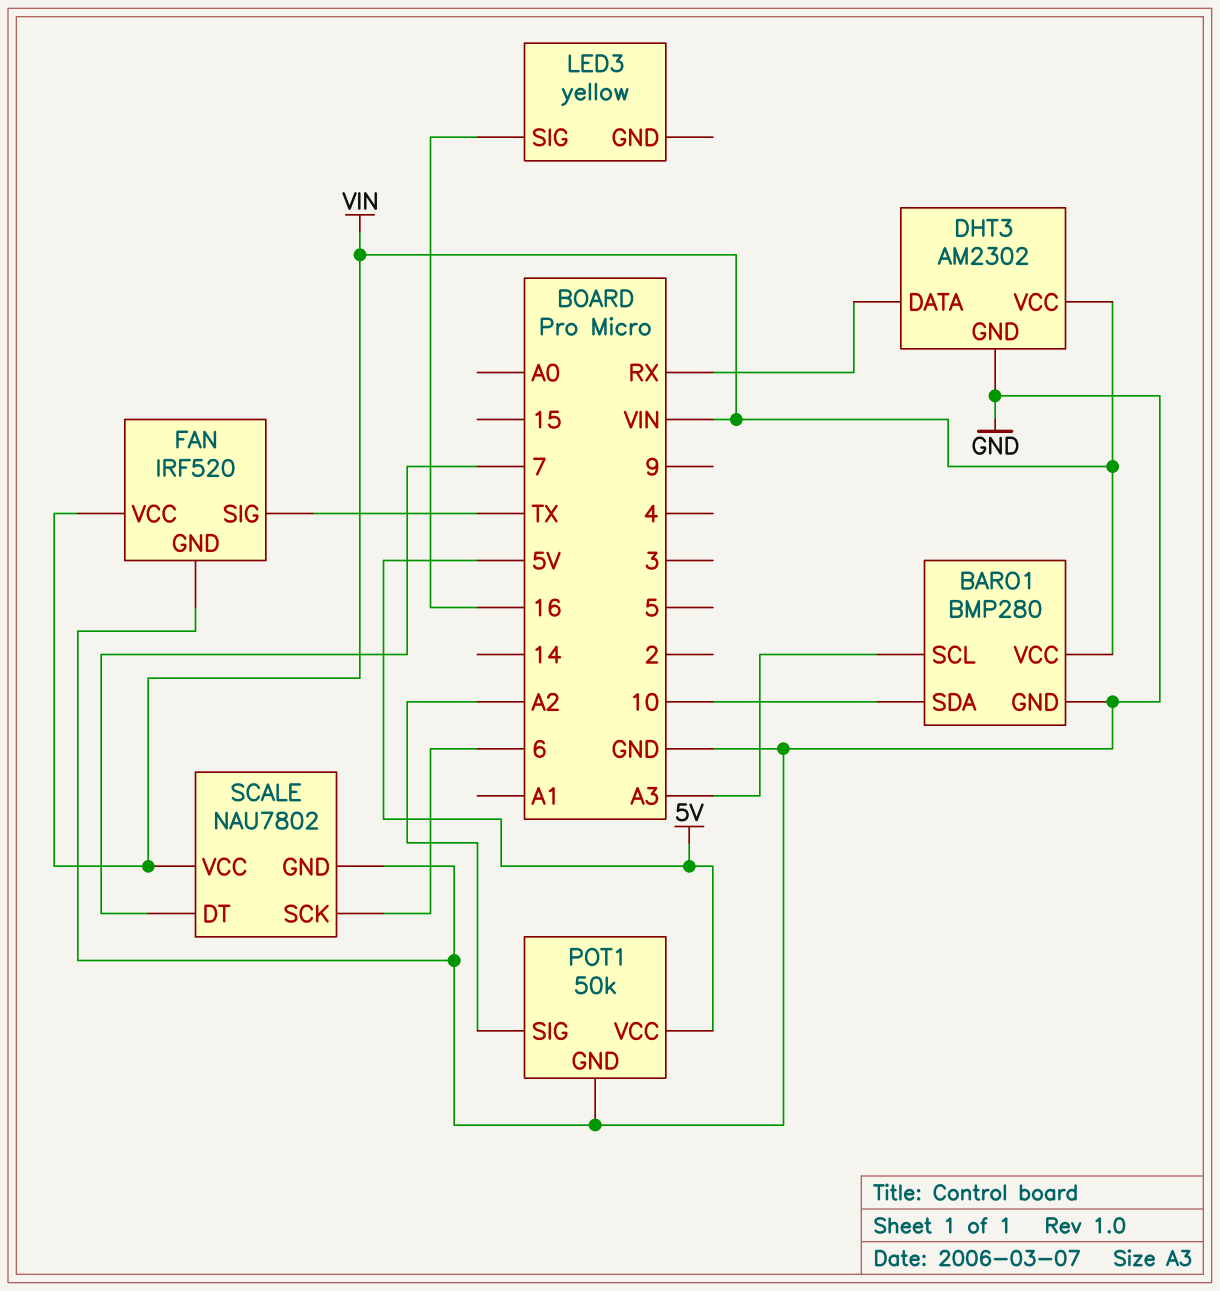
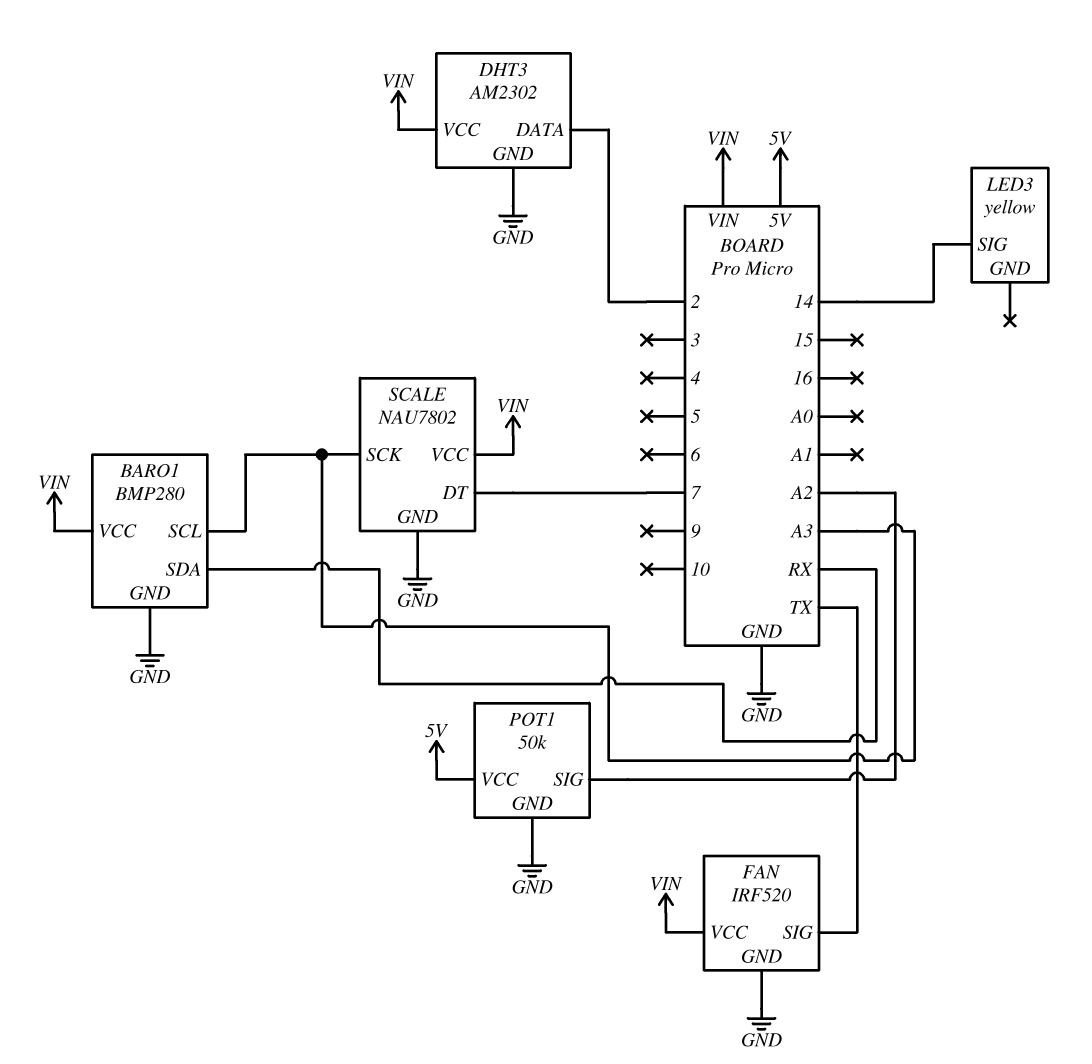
BARO1 pin SDA: 10 -> RX
DHT3 pin DATA: RX -> 2
LED3 pin SIG: 16 -> 14
SCALE pin SCK: 6 -> A3

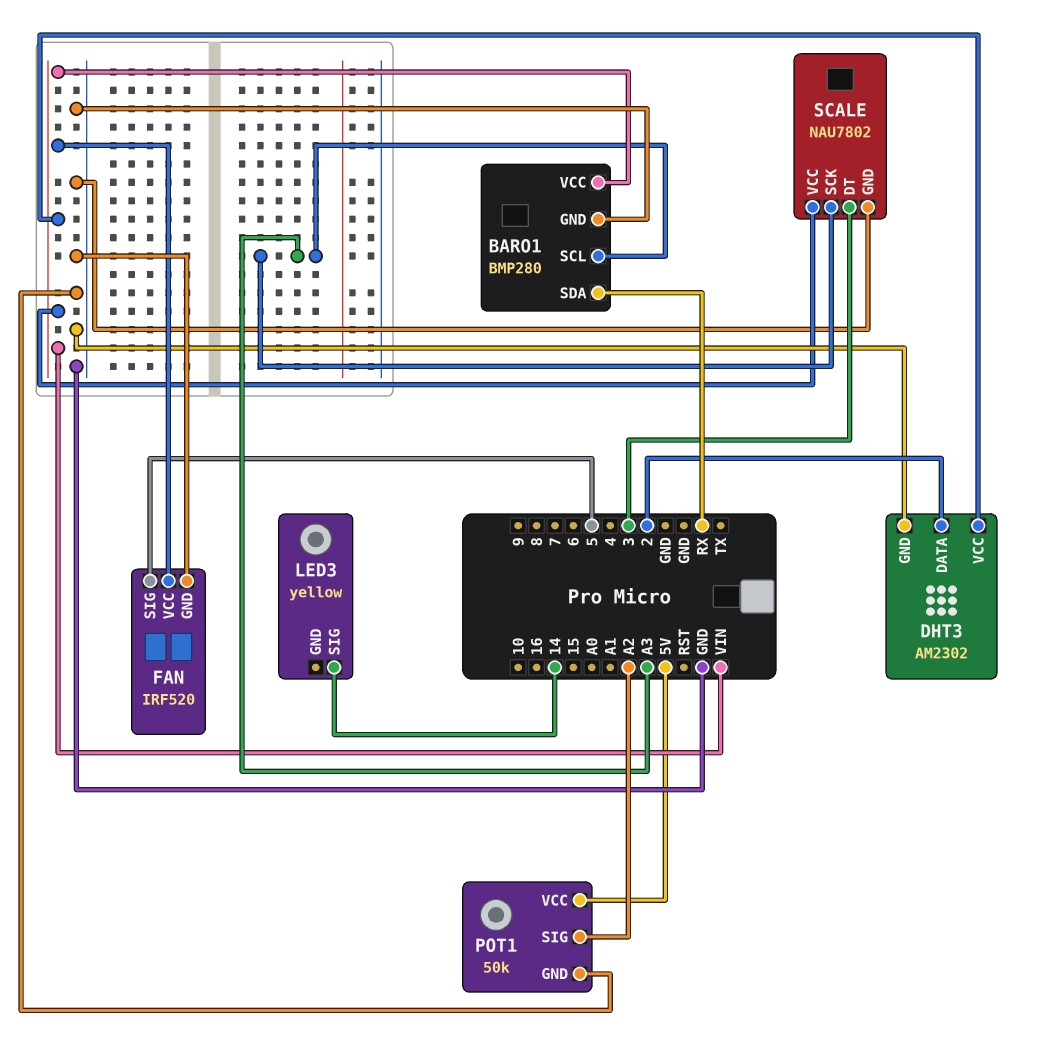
FAN pin SIG: TX -> 5
SCALE pin DT: 7 -> 3

